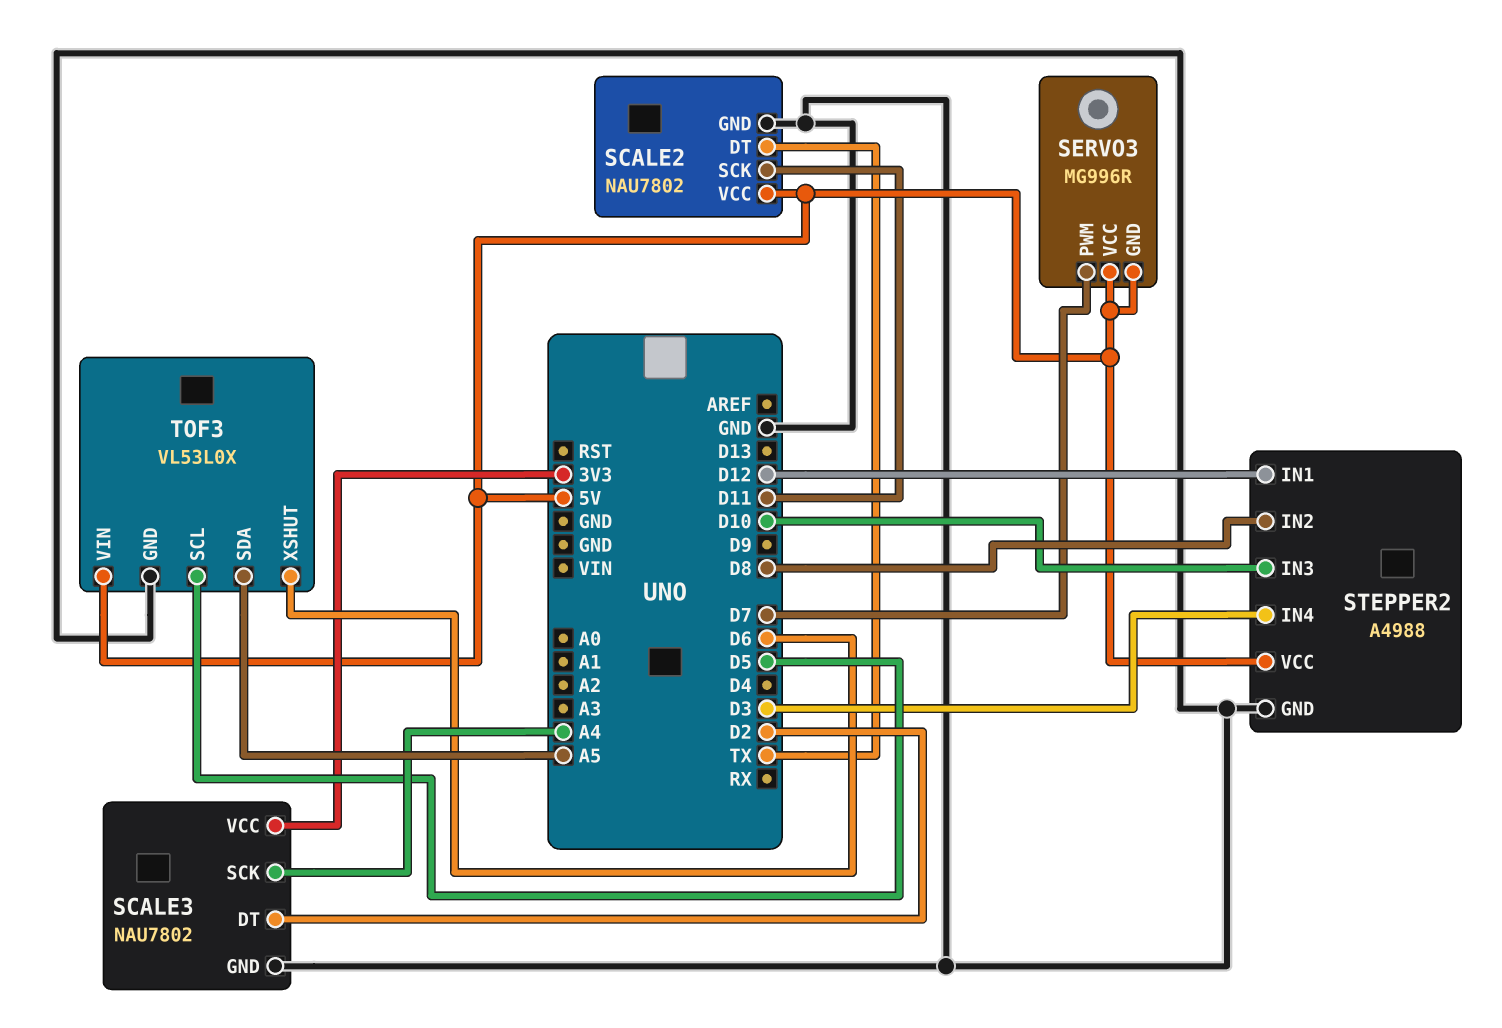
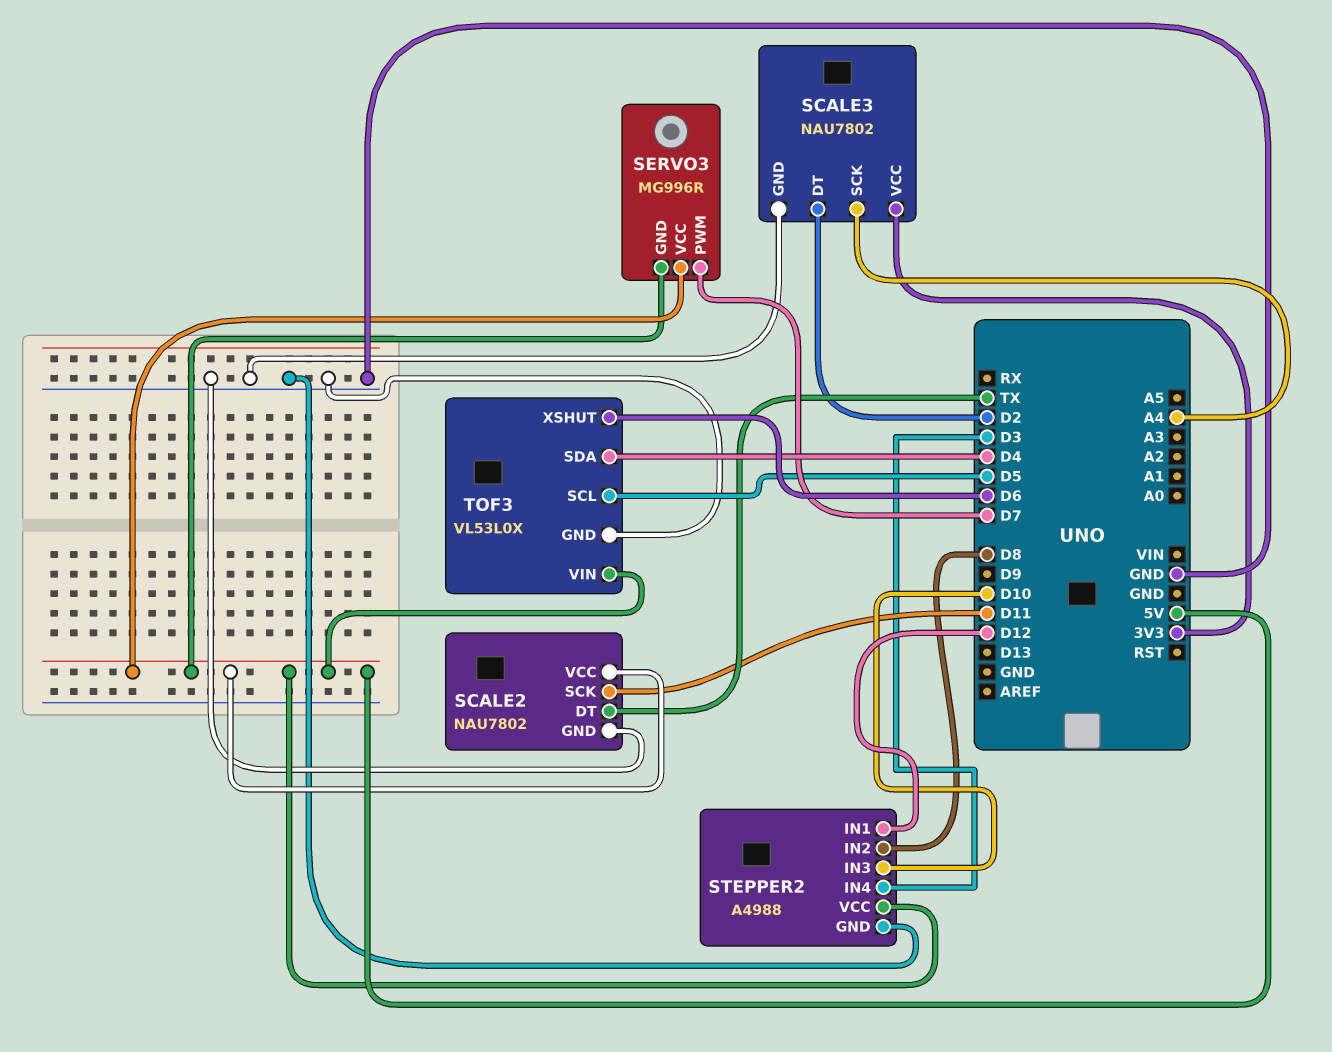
TOF3 pin SDA: A5 -> D4

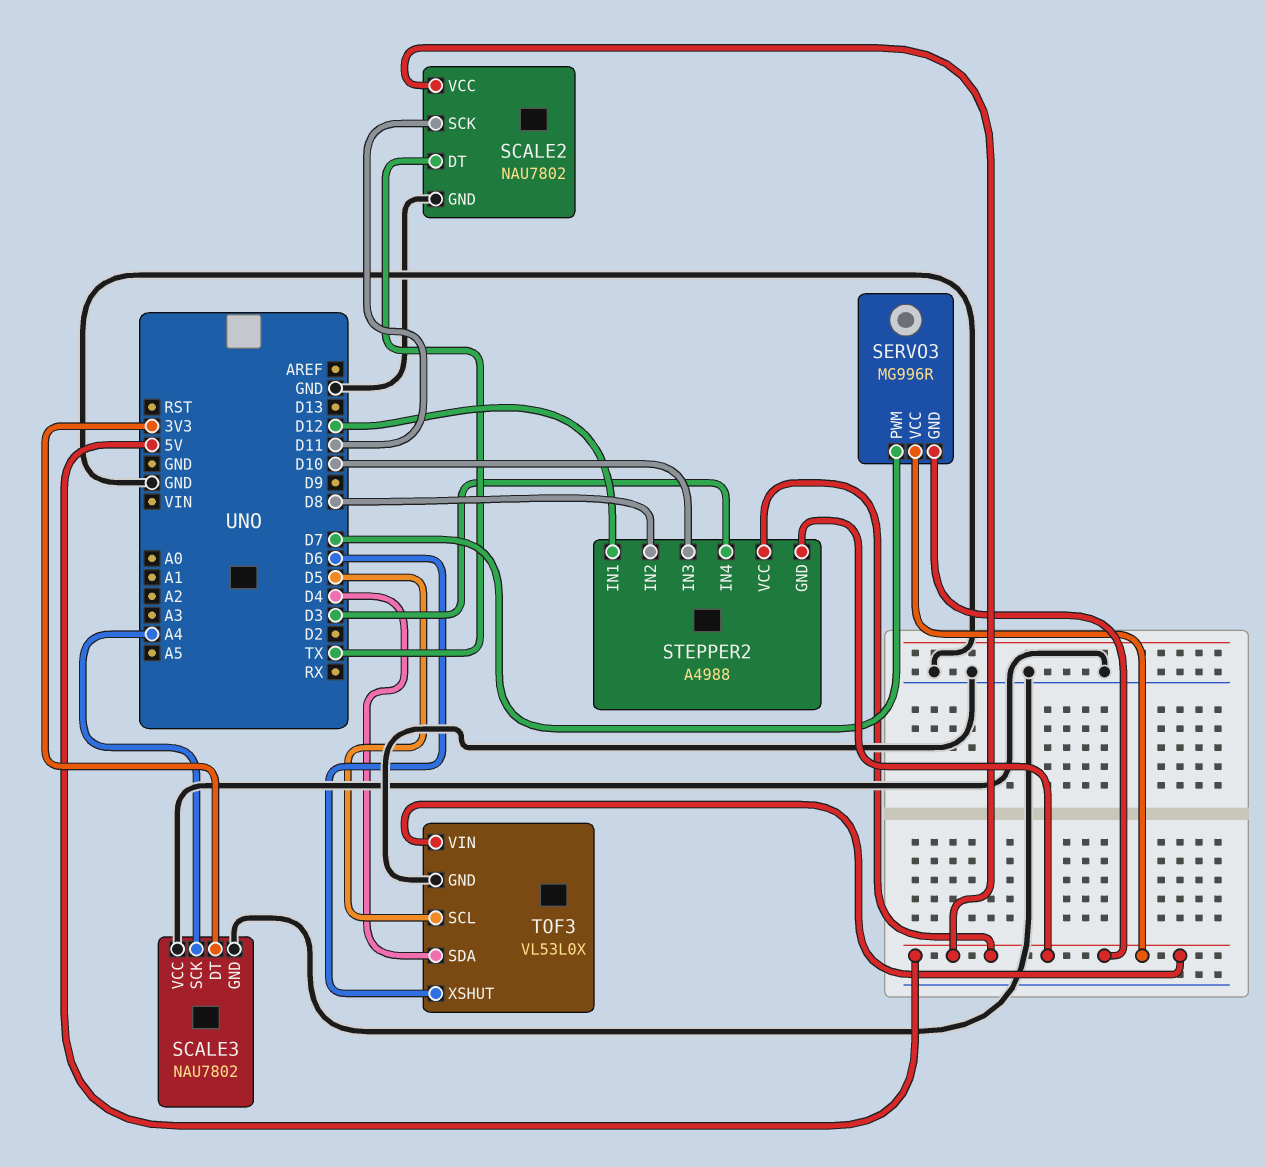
SCALE3 pin DT: D2 -> 3V3
SCALE3 pin VCC: 3V3 -> GND
STEPPER2 pin GND: GND -> 5V

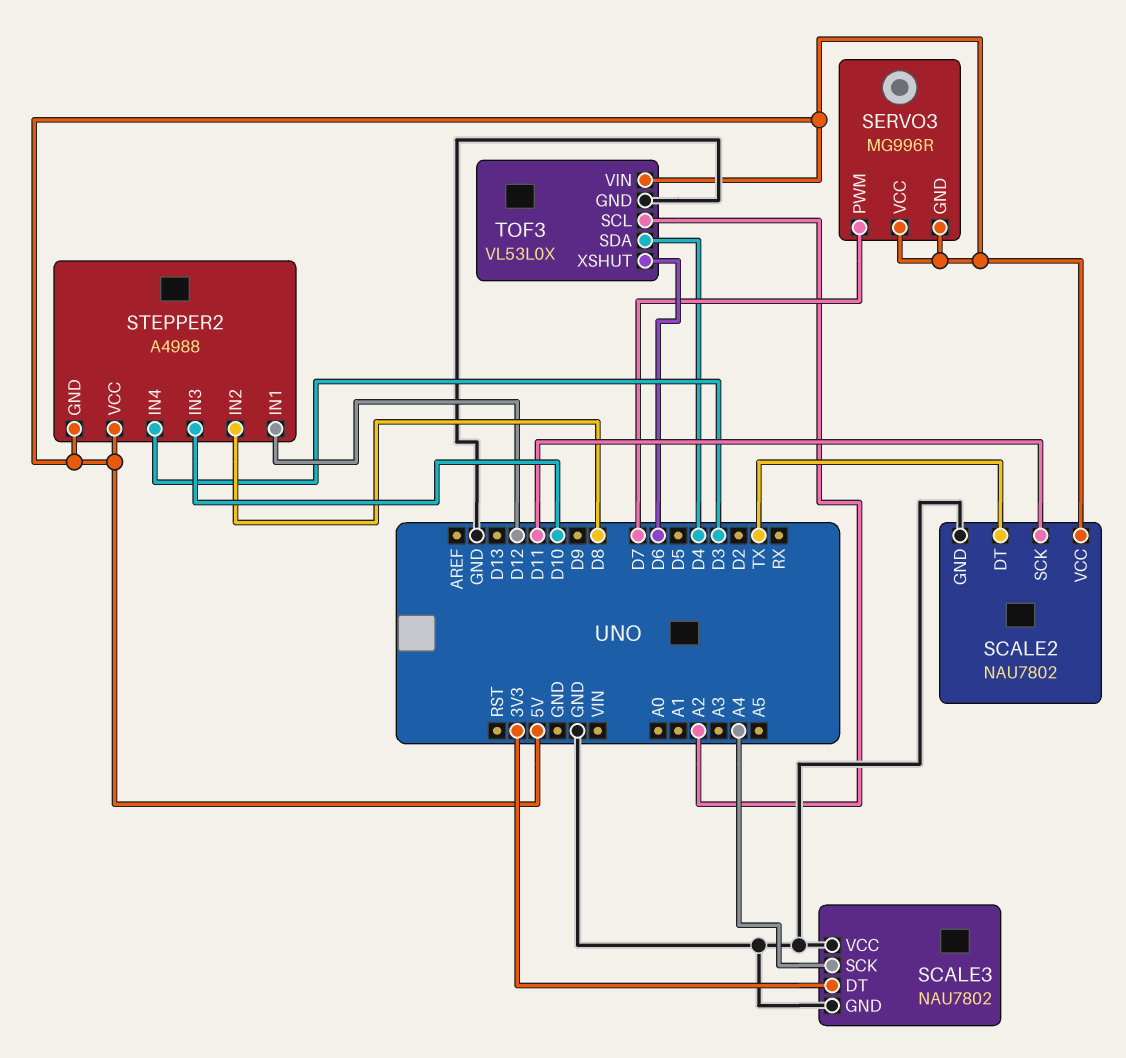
TOF3 pin SCL: D5 -> A2

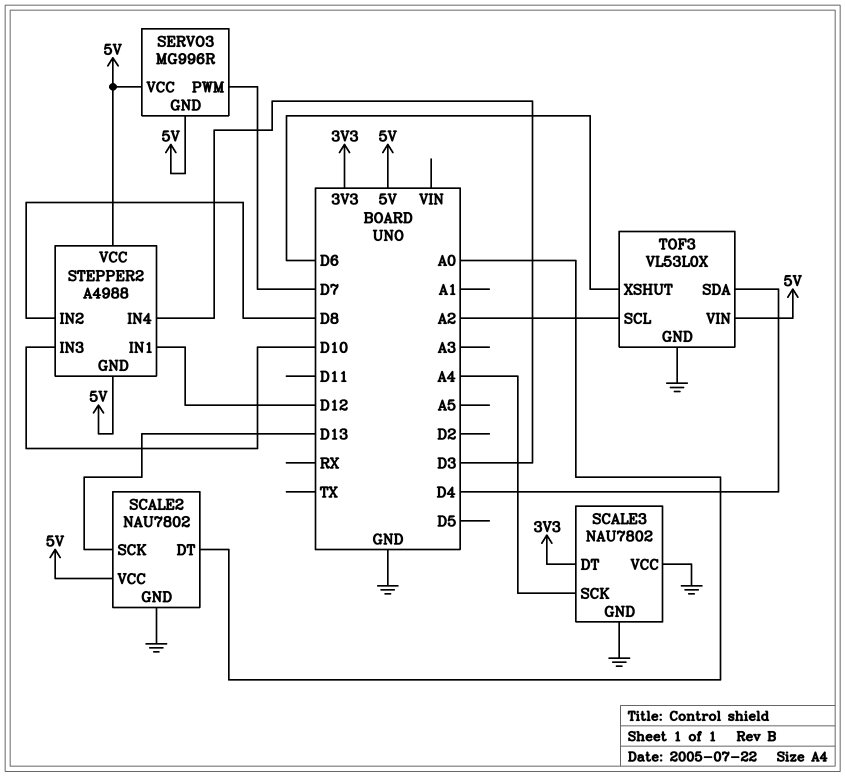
SCALE2 pin DT: TX -> A0
SCALE2 pin SCK: D11 -> D13

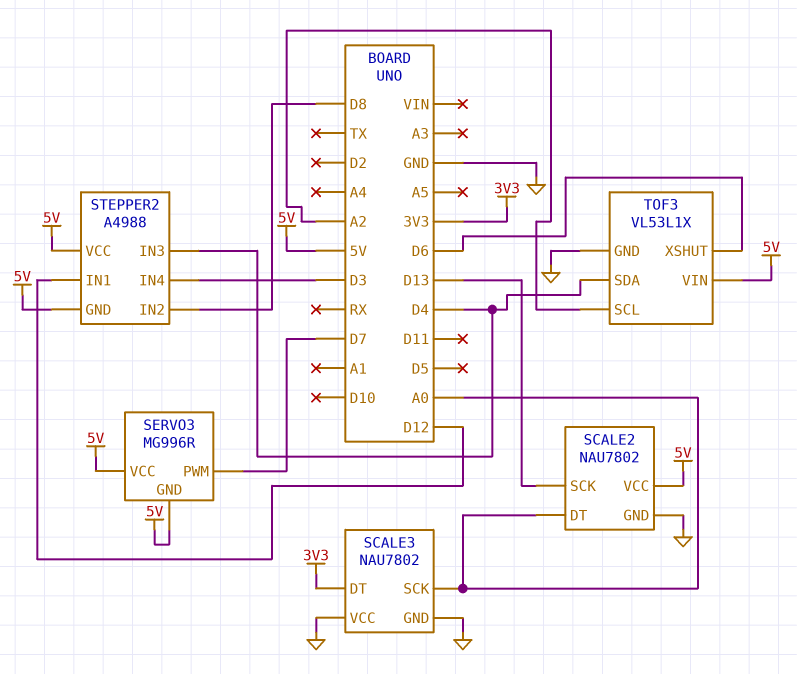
SCALE3 pin SCK: A4 -> A0
STEPPER2 pin IN3: D10 -> D4
TOF3: VL53L0X -> VL53L1X

